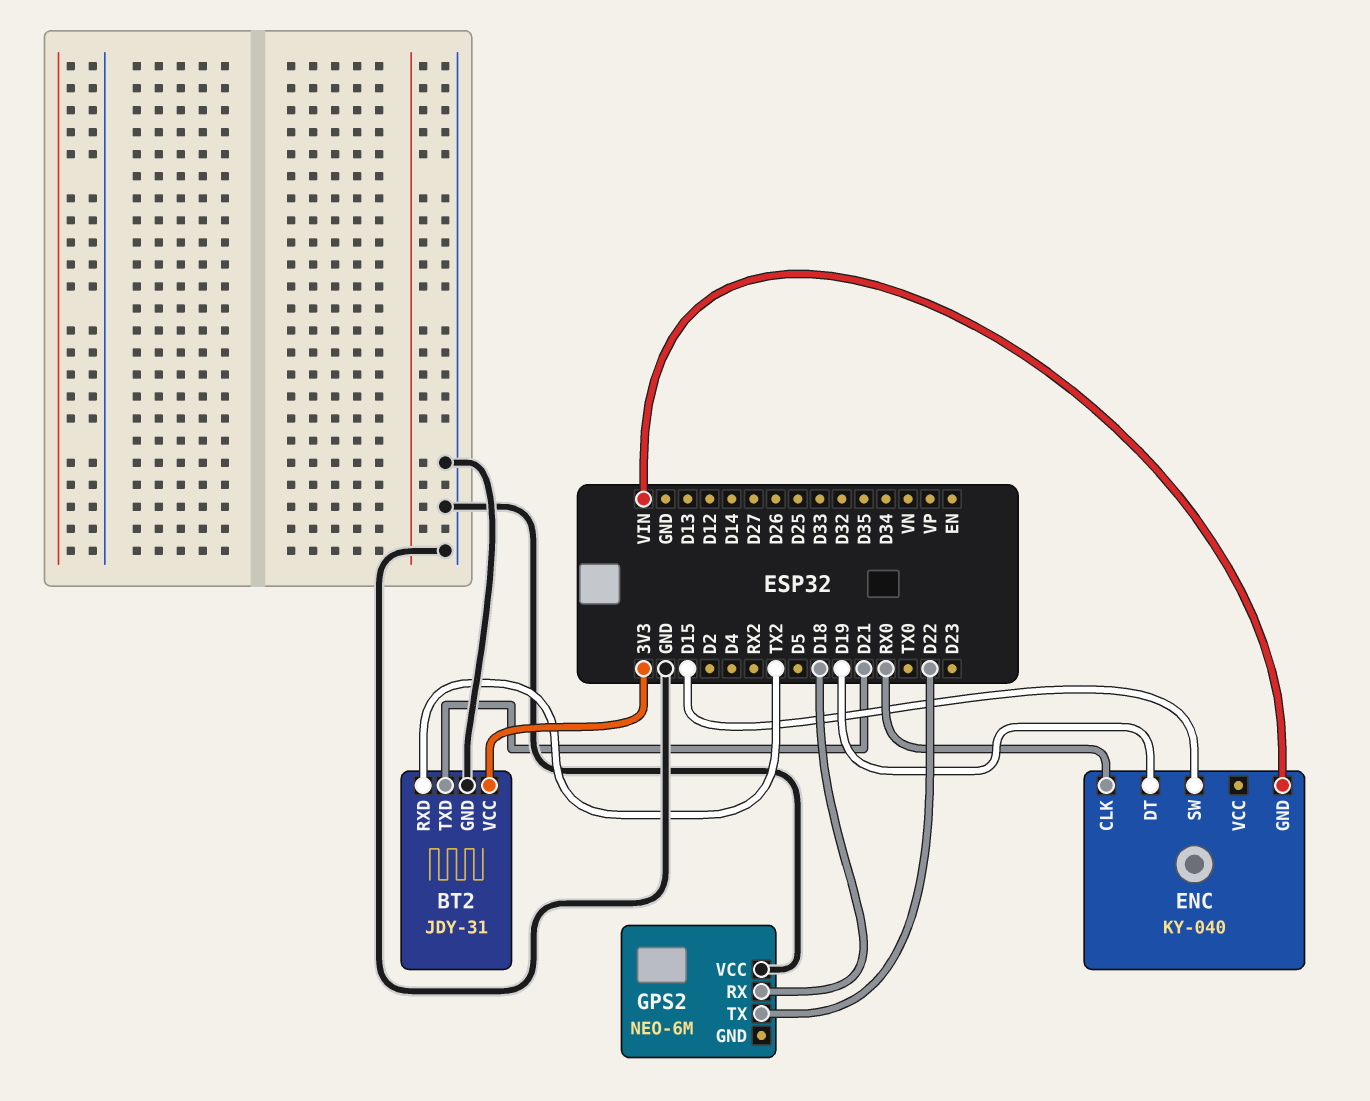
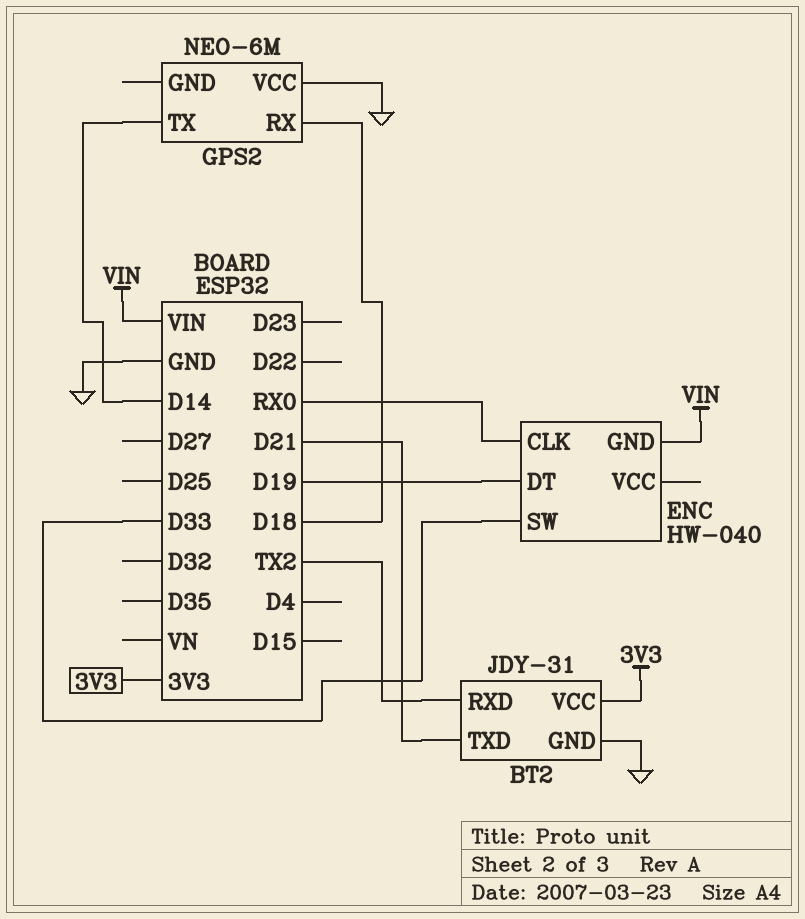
ENC: KY-040 -> HW-040
ENC pin SW: D15 -> D33
GPS2 pin TX: D22 -> D14

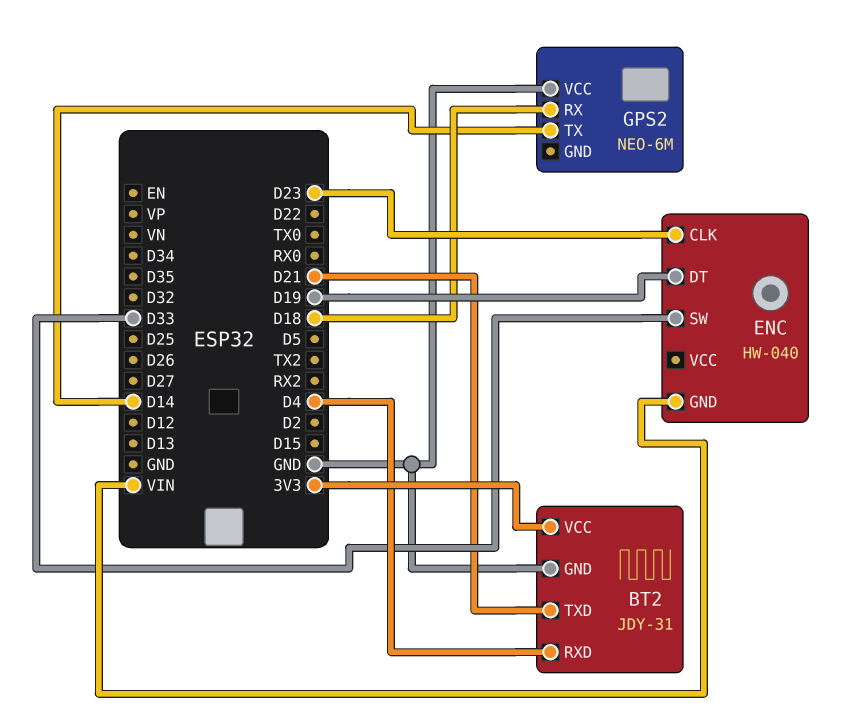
BT2 pin RXD: TX2 -> D4
ENC pin CLK: RX0 -> D23

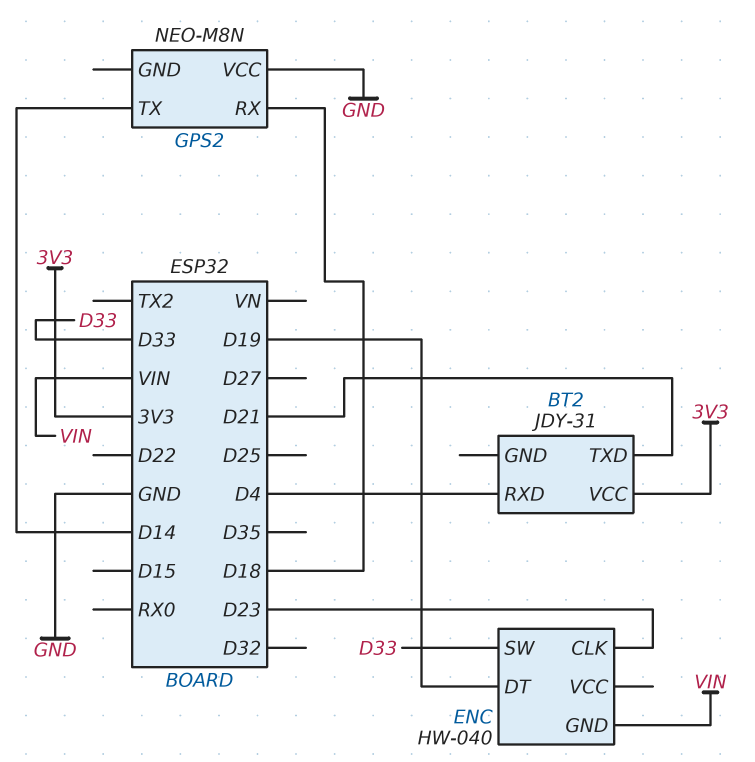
BT2 pin GND: GND -> none
GPS2: NEO-6M -> NEO-M8N

